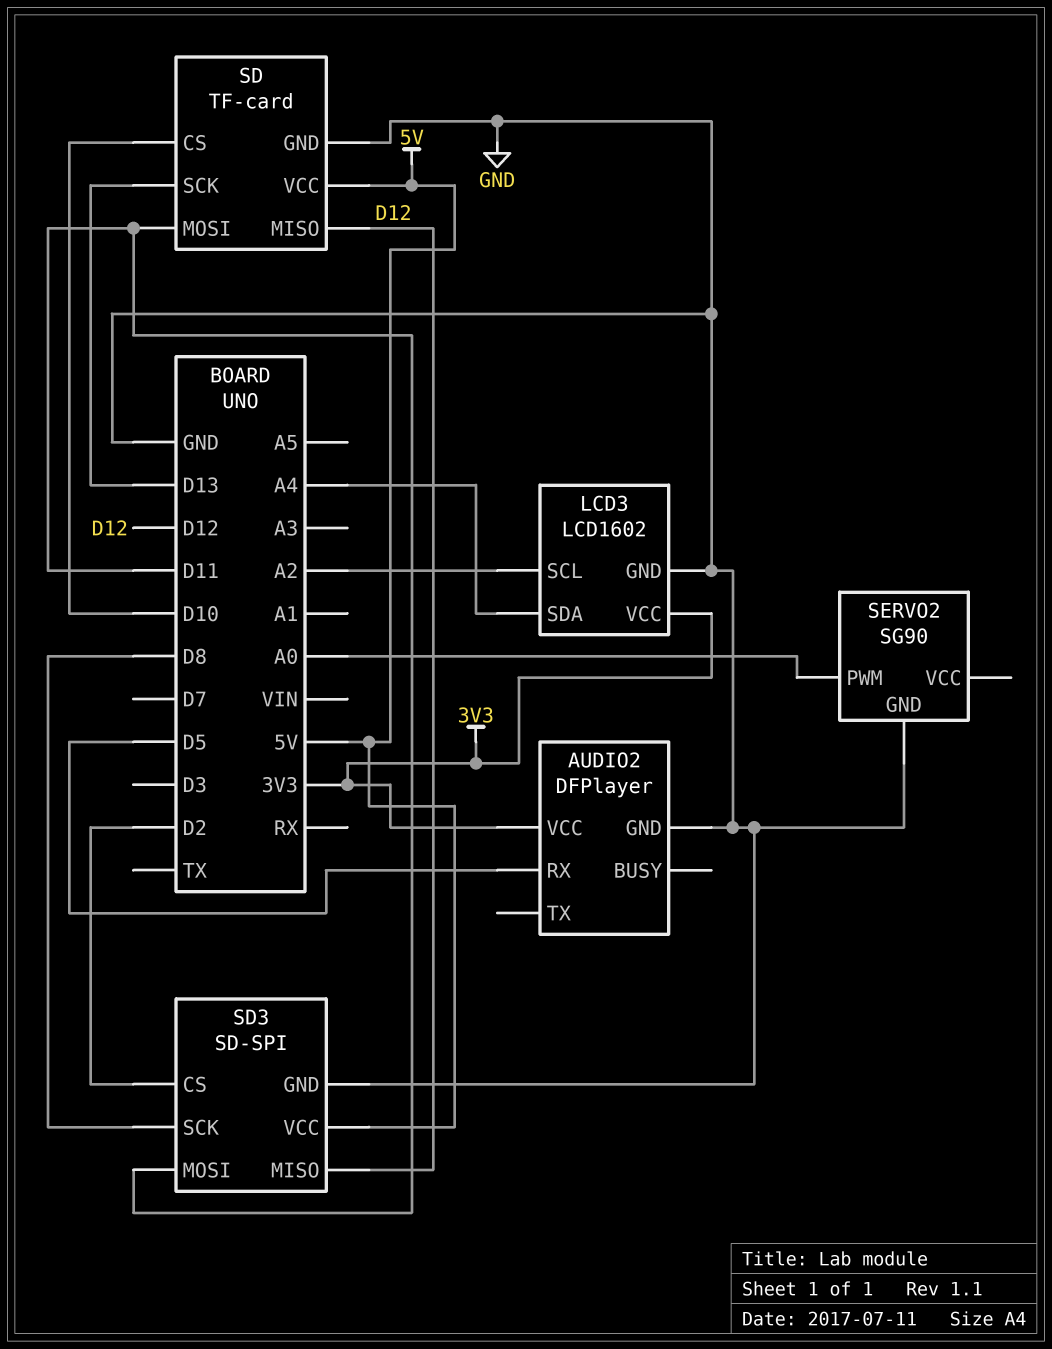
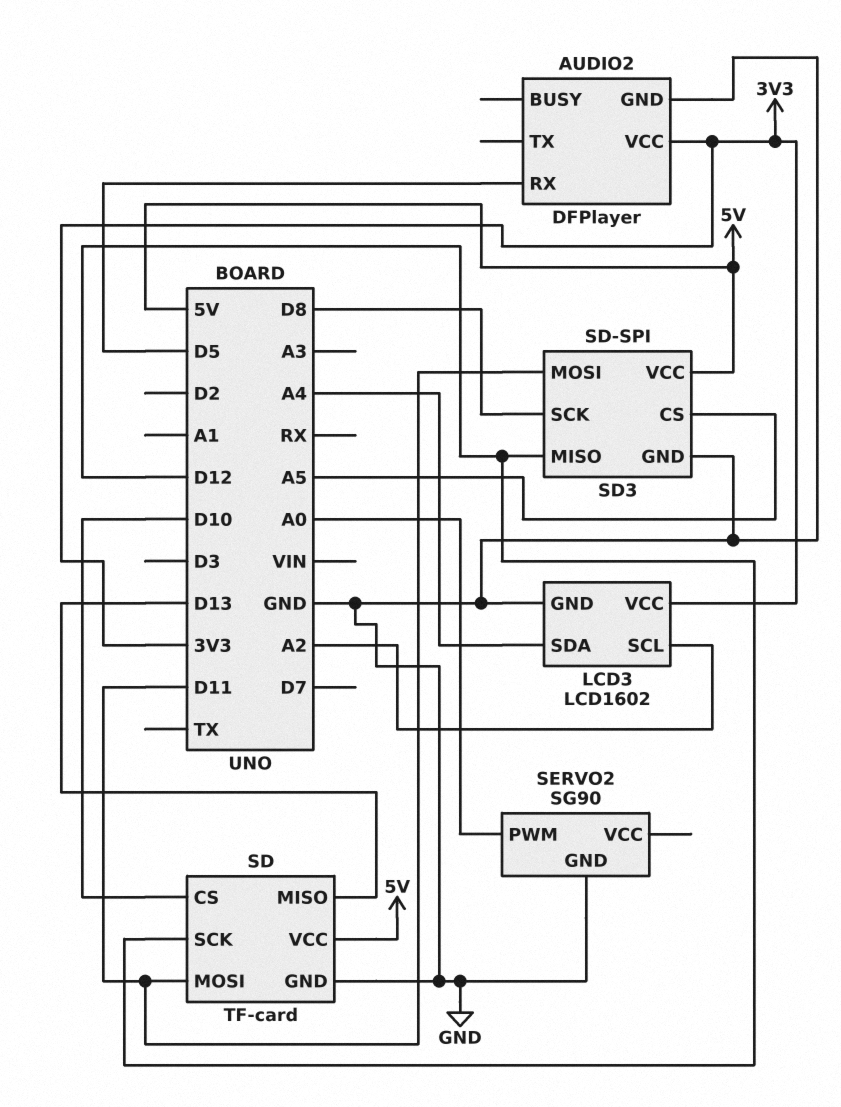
SD pin MISO: D12 -> D13
SD pin SCK: D13 -> D12
SD3 pin CS: D2 -> A5

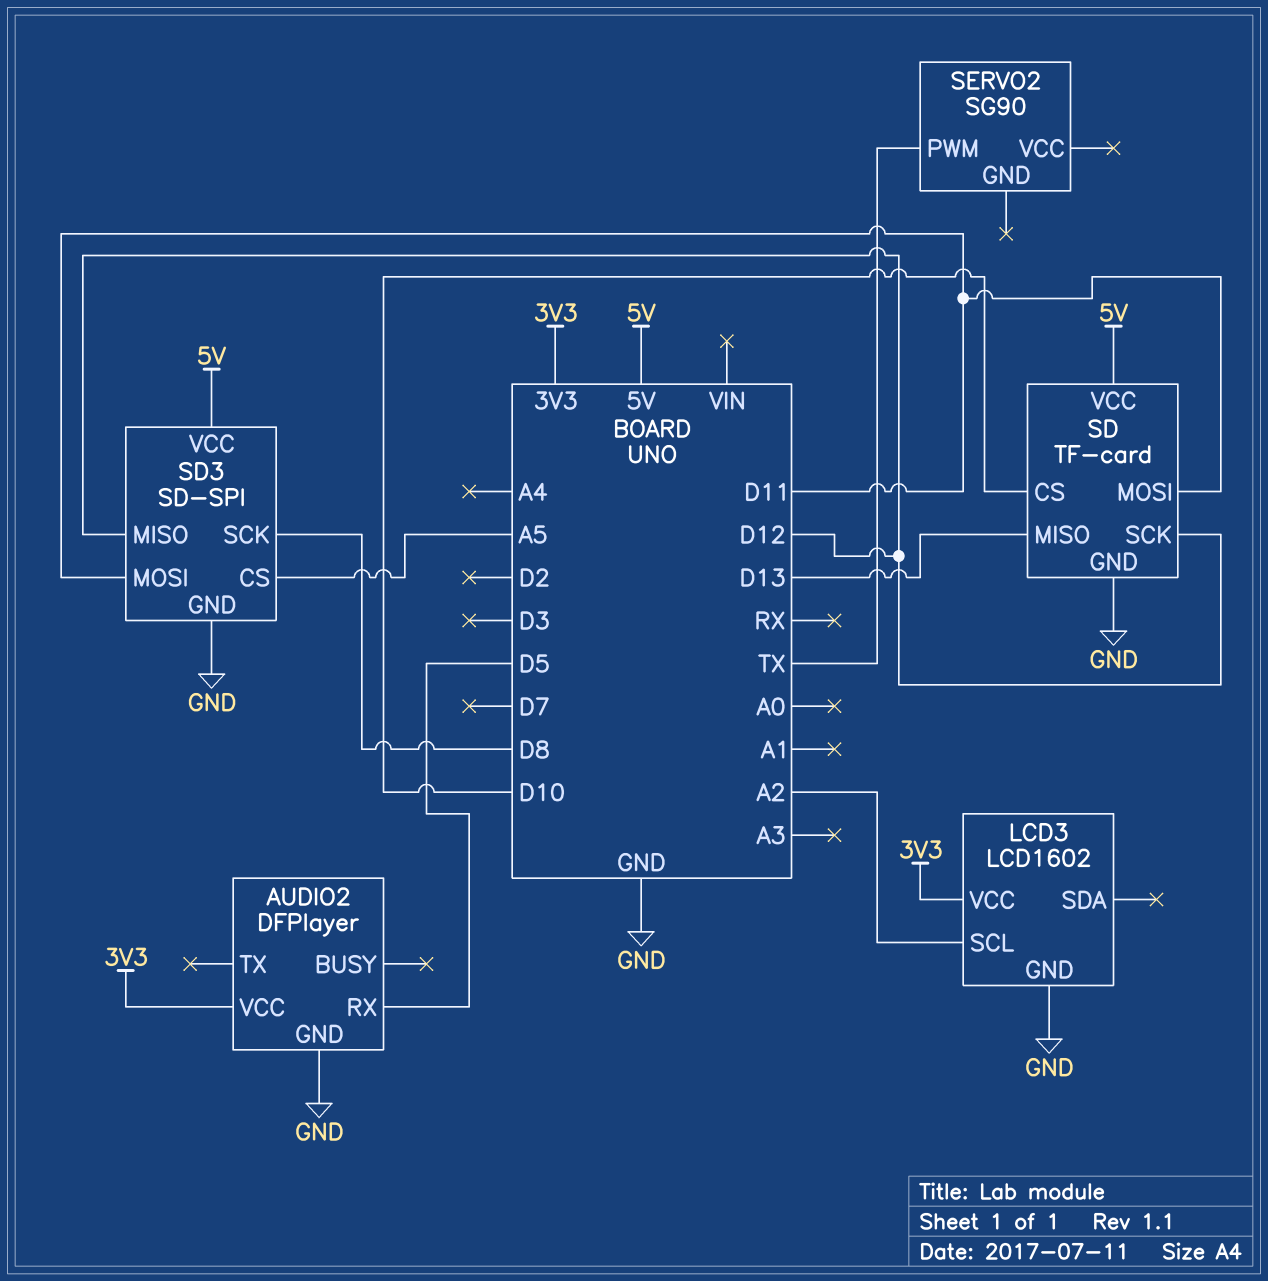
LCD3 pin SDA: A4 -> none
SERVO2 pin GND: GND -> none
SERVO2 pin PWM: A0 -> TX

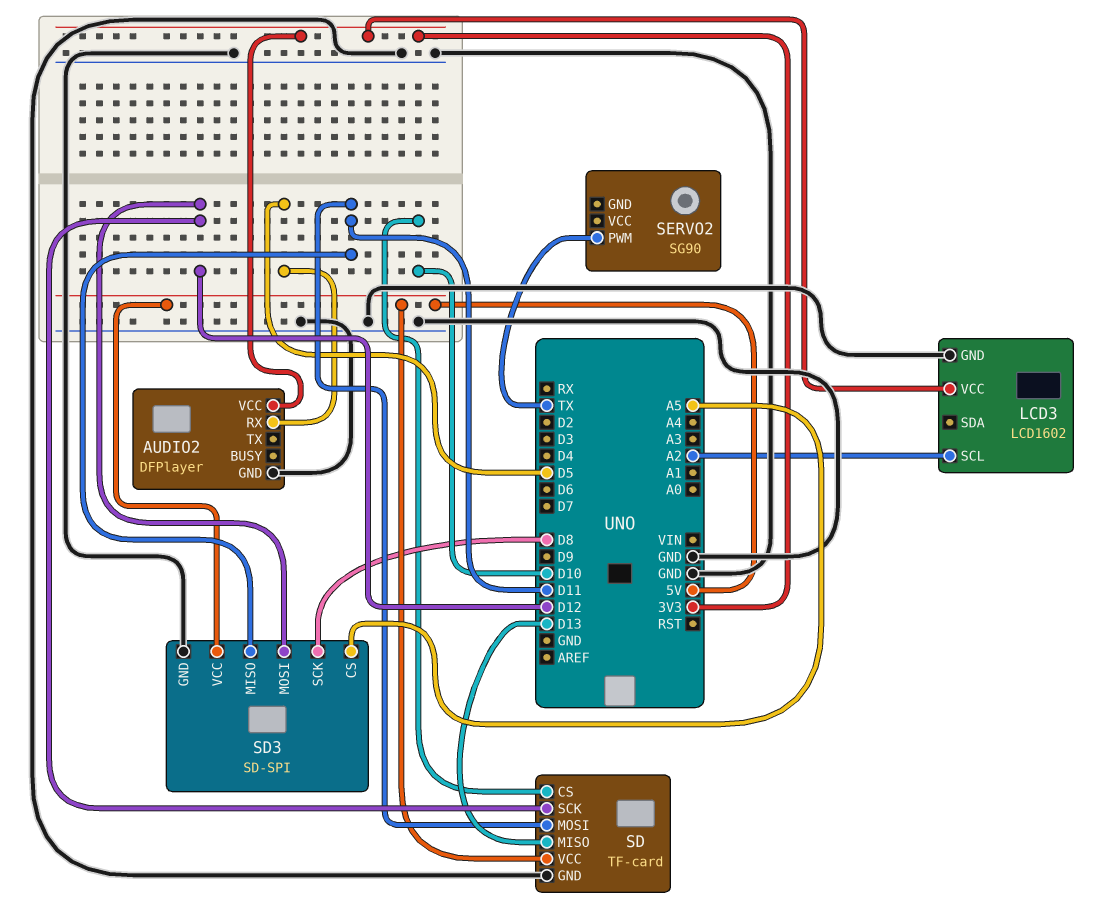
SD3 pin MISO: D12 -> D11
SD3 pin MOSI: D11 -> D12

